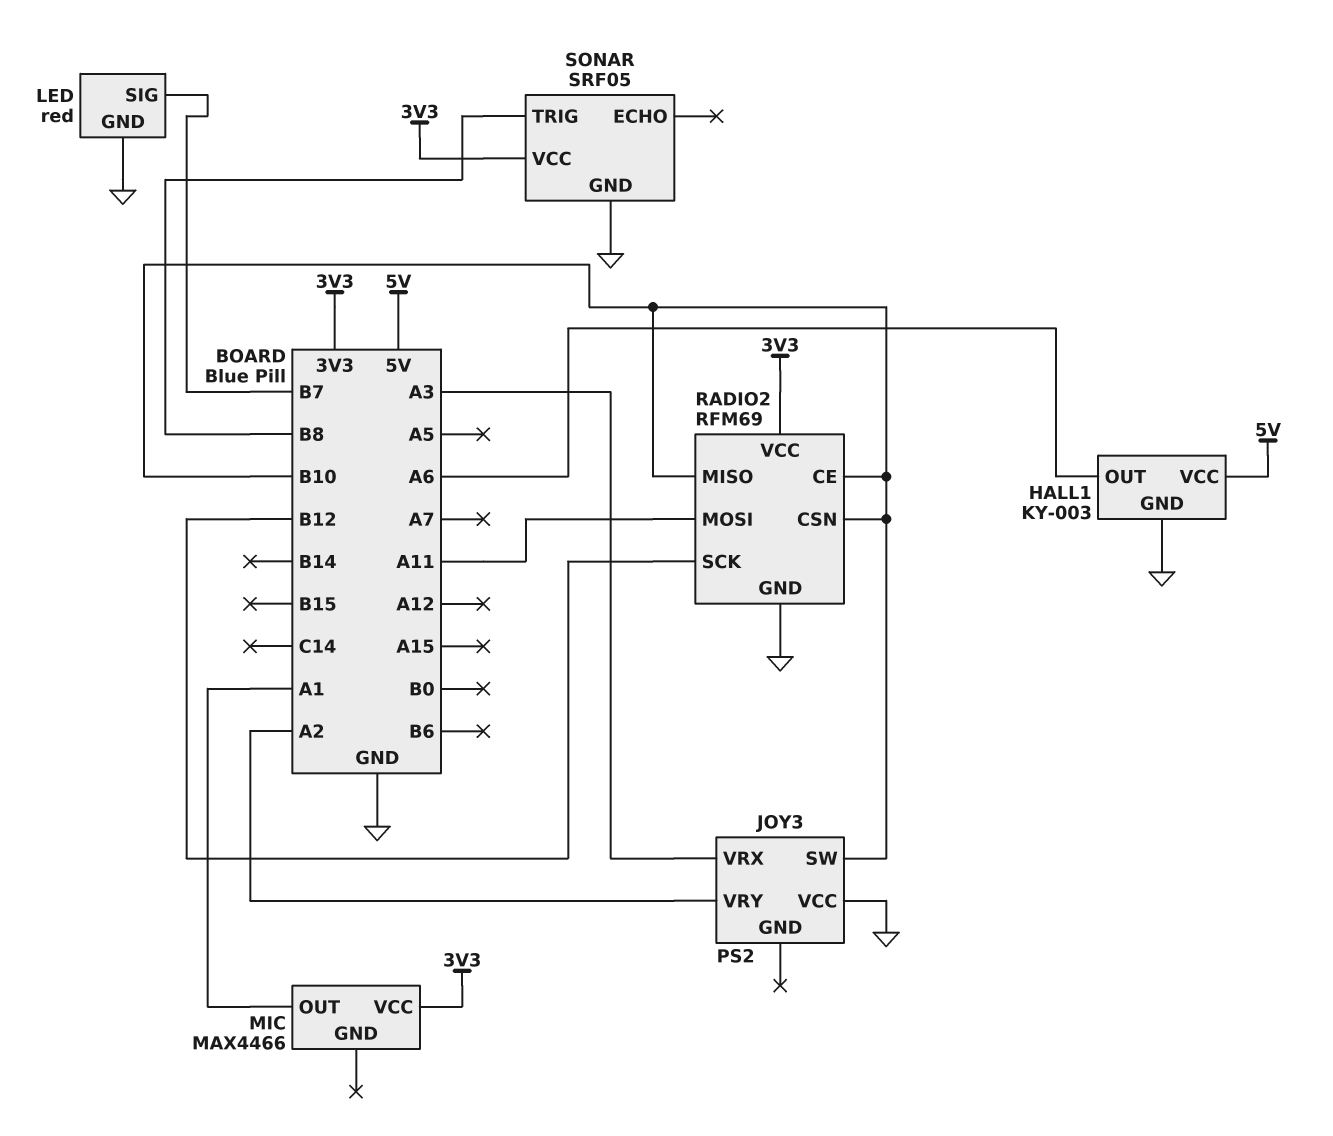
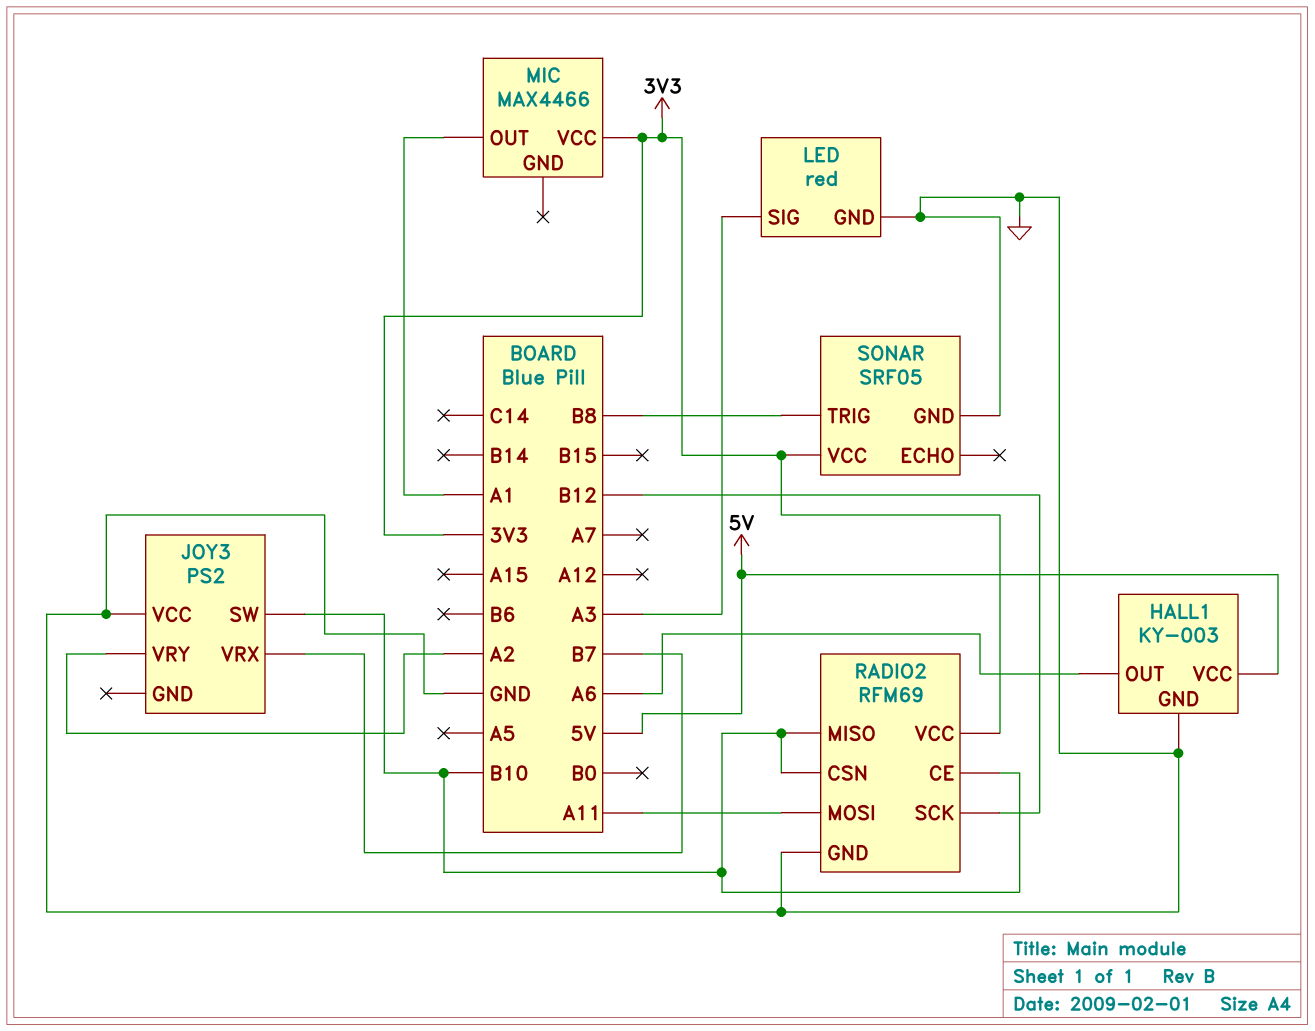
JOY3 pin VRX: A3 -> B7
LED pin SIG: B7 -> A3

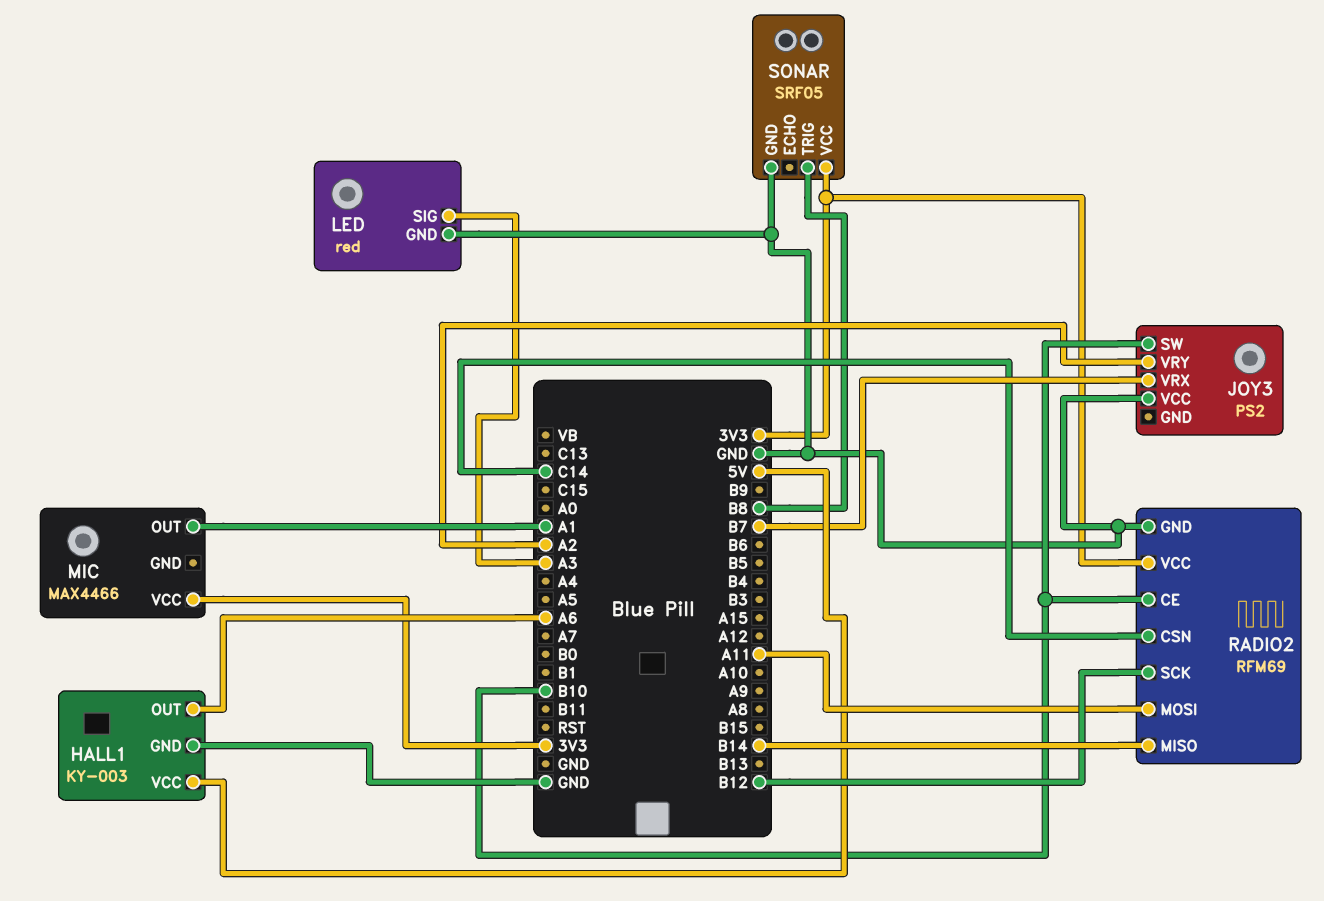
RADIO2 pin CSN: B10 -> C14
RADIO2 pin MISO: B10 -> B14

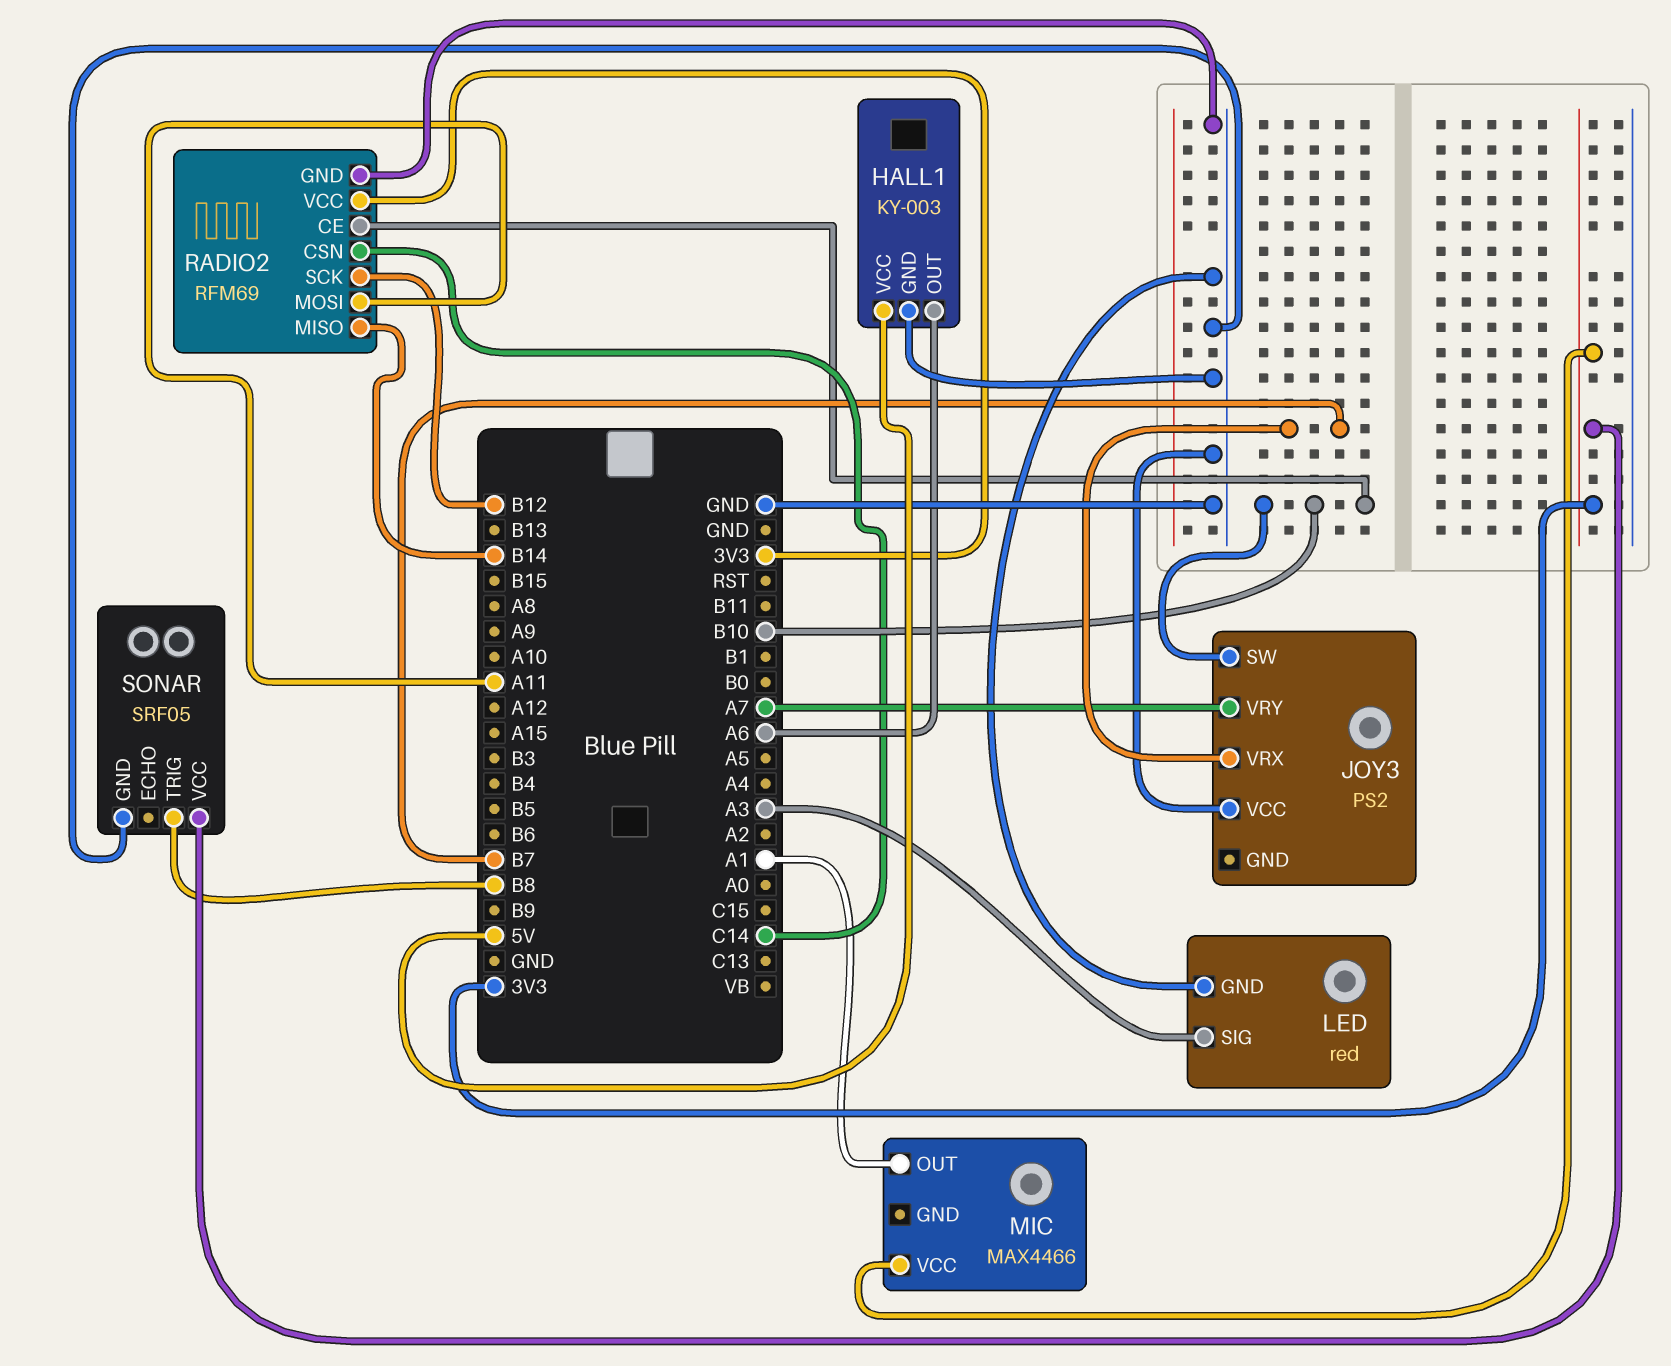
JOY3 pin VRY: A2 -> A7

